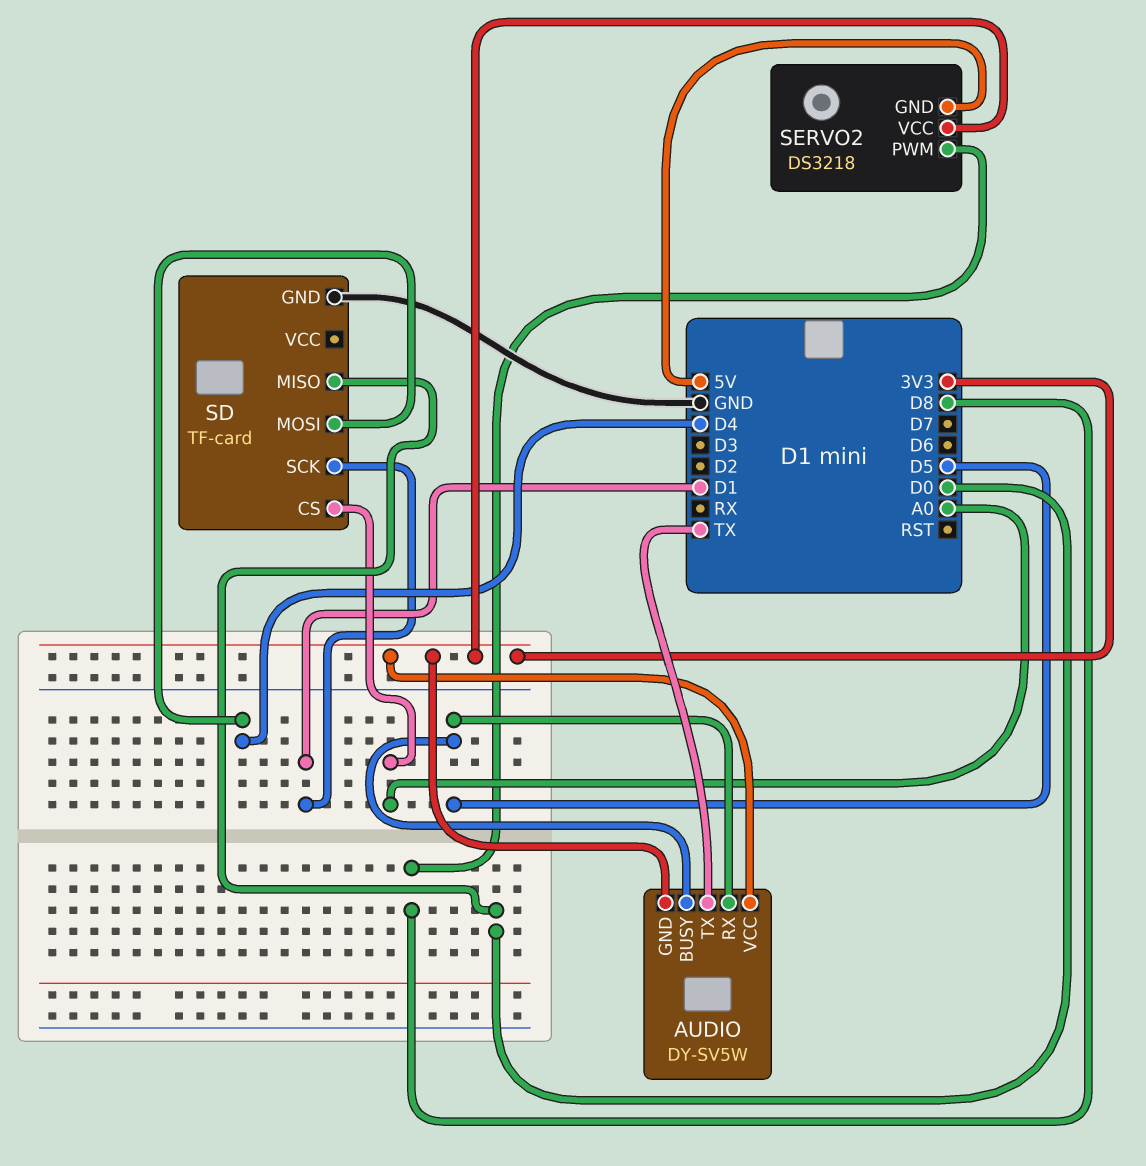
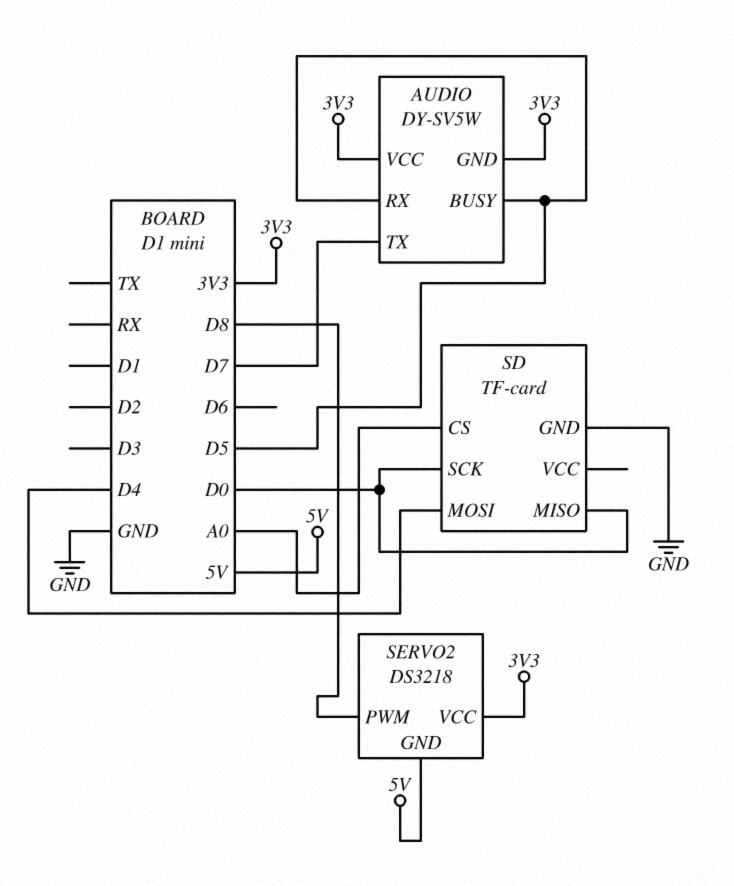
AUDIO pin TX: TX -> D7
SD pin SCK: D1 -> D0

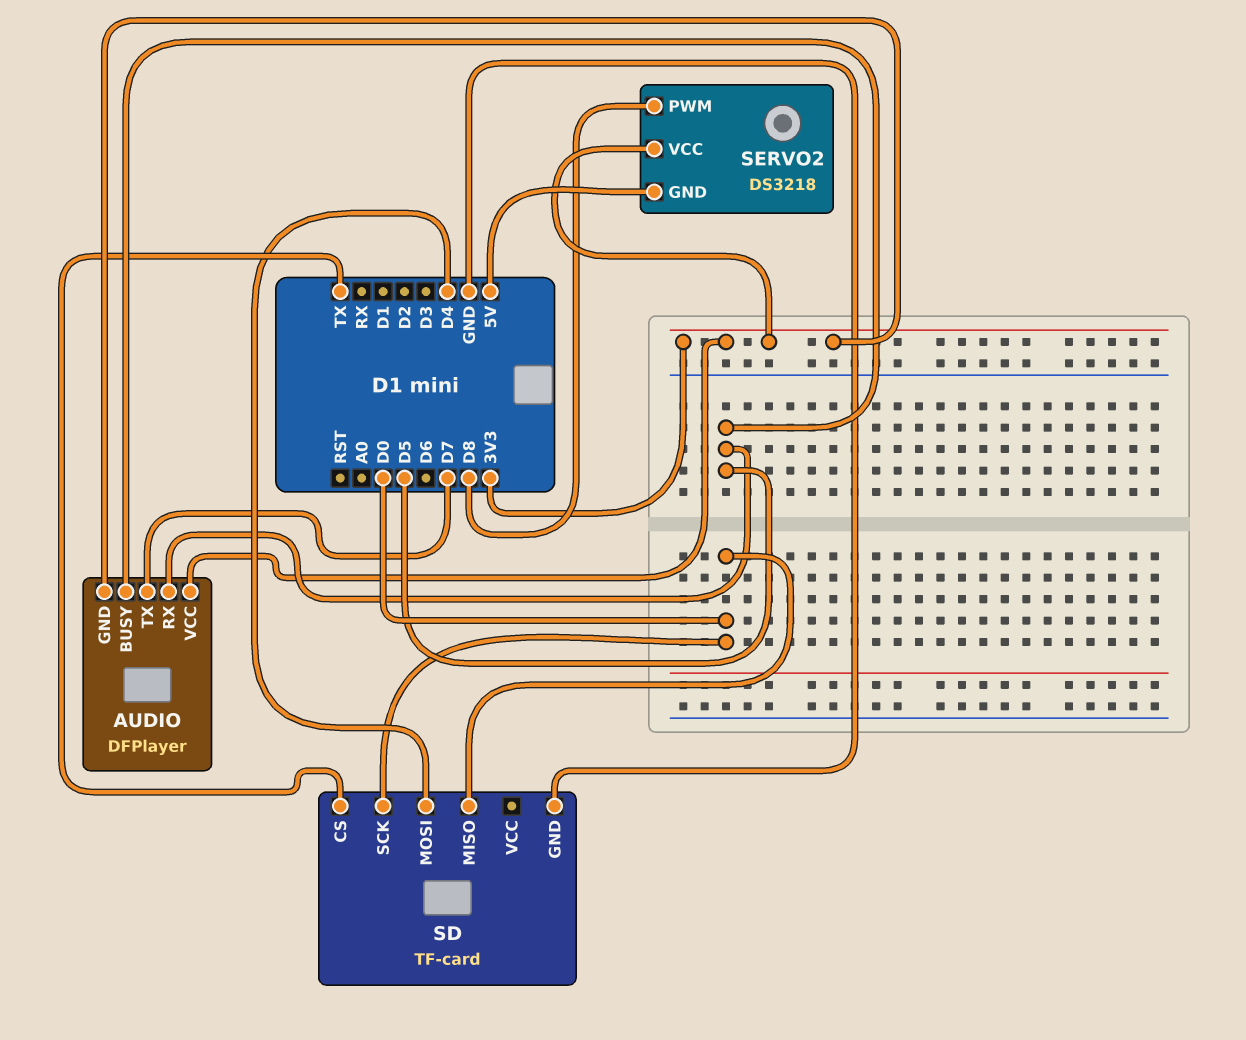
AUDIO: DY-SV5W -> DFPlayer
SD pin CS: A0 -> TX

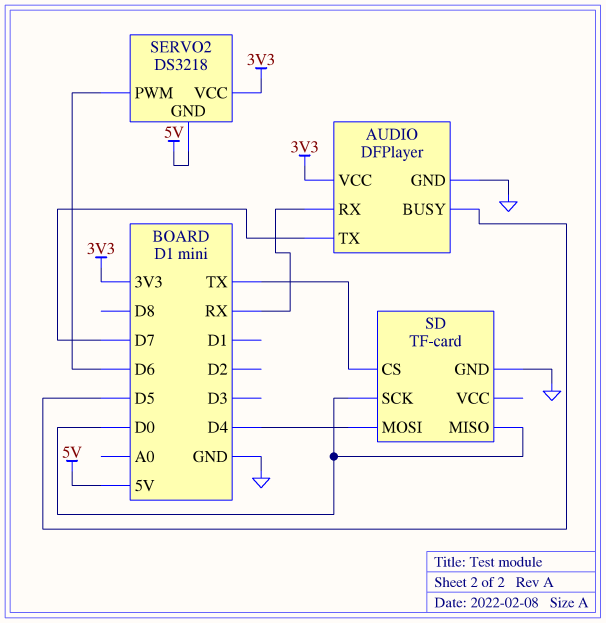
AUDIO pin GND: 3V3 -> GND
AUDIO pin RX: D5 -> RX
SERVO2 pin PWM: D8 -> D6

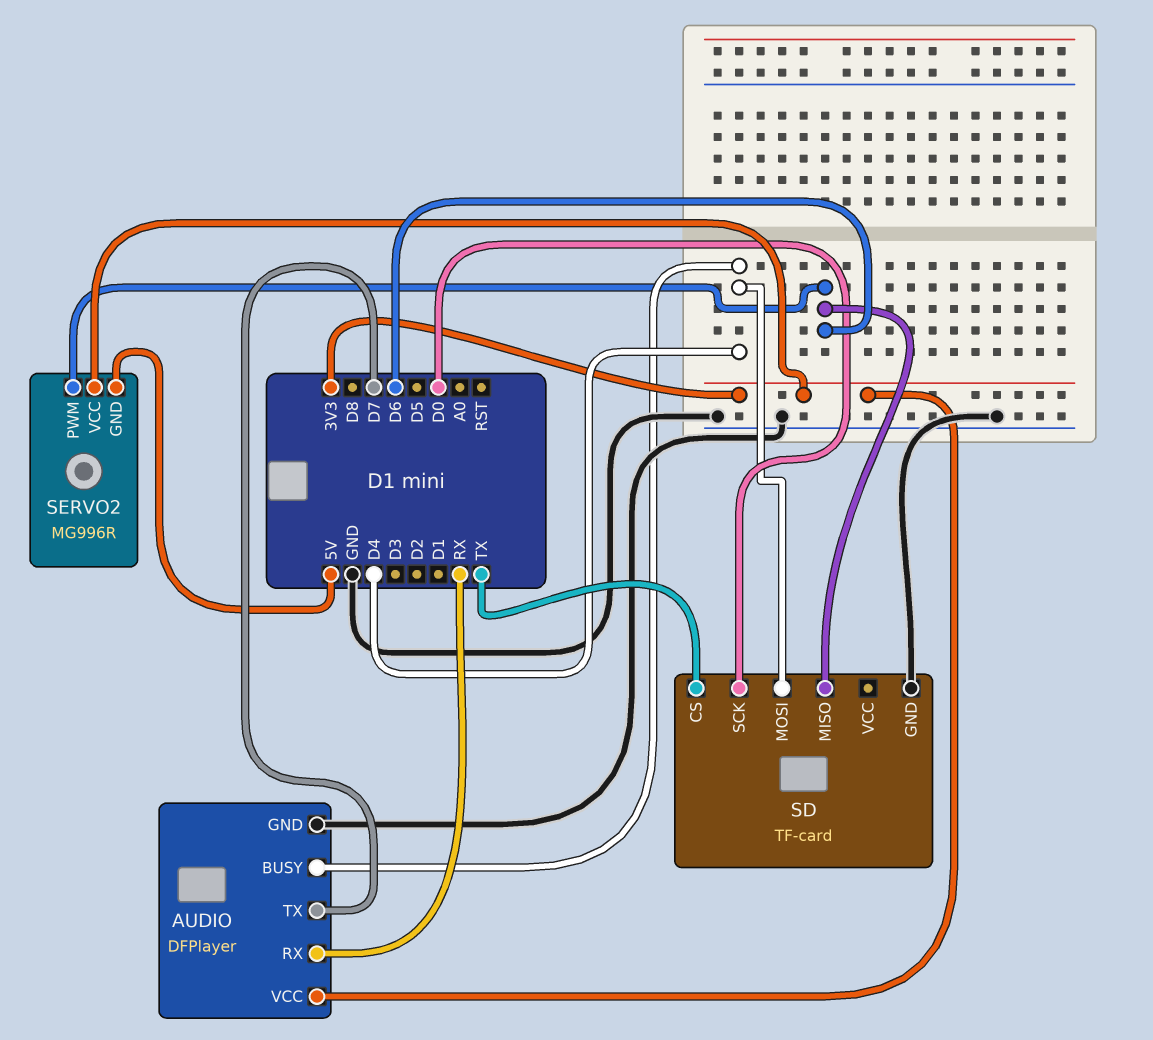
AUDIO pin BUSY: D5 -> D4
SD pin MISO: D0 -> D6
SERVO2: DS3218 -> MG996R

